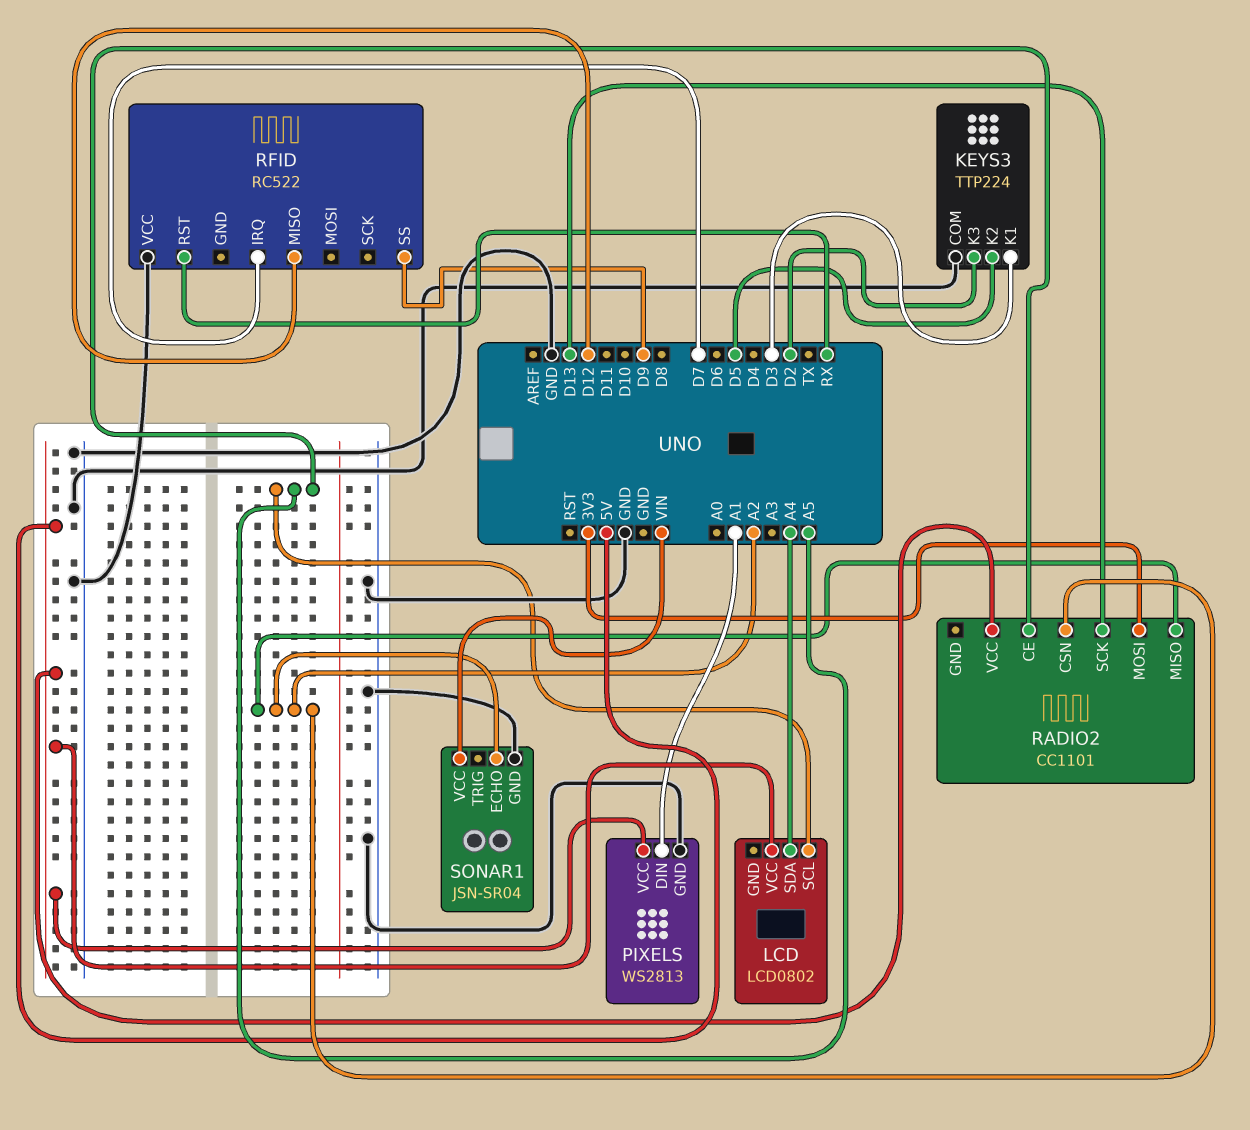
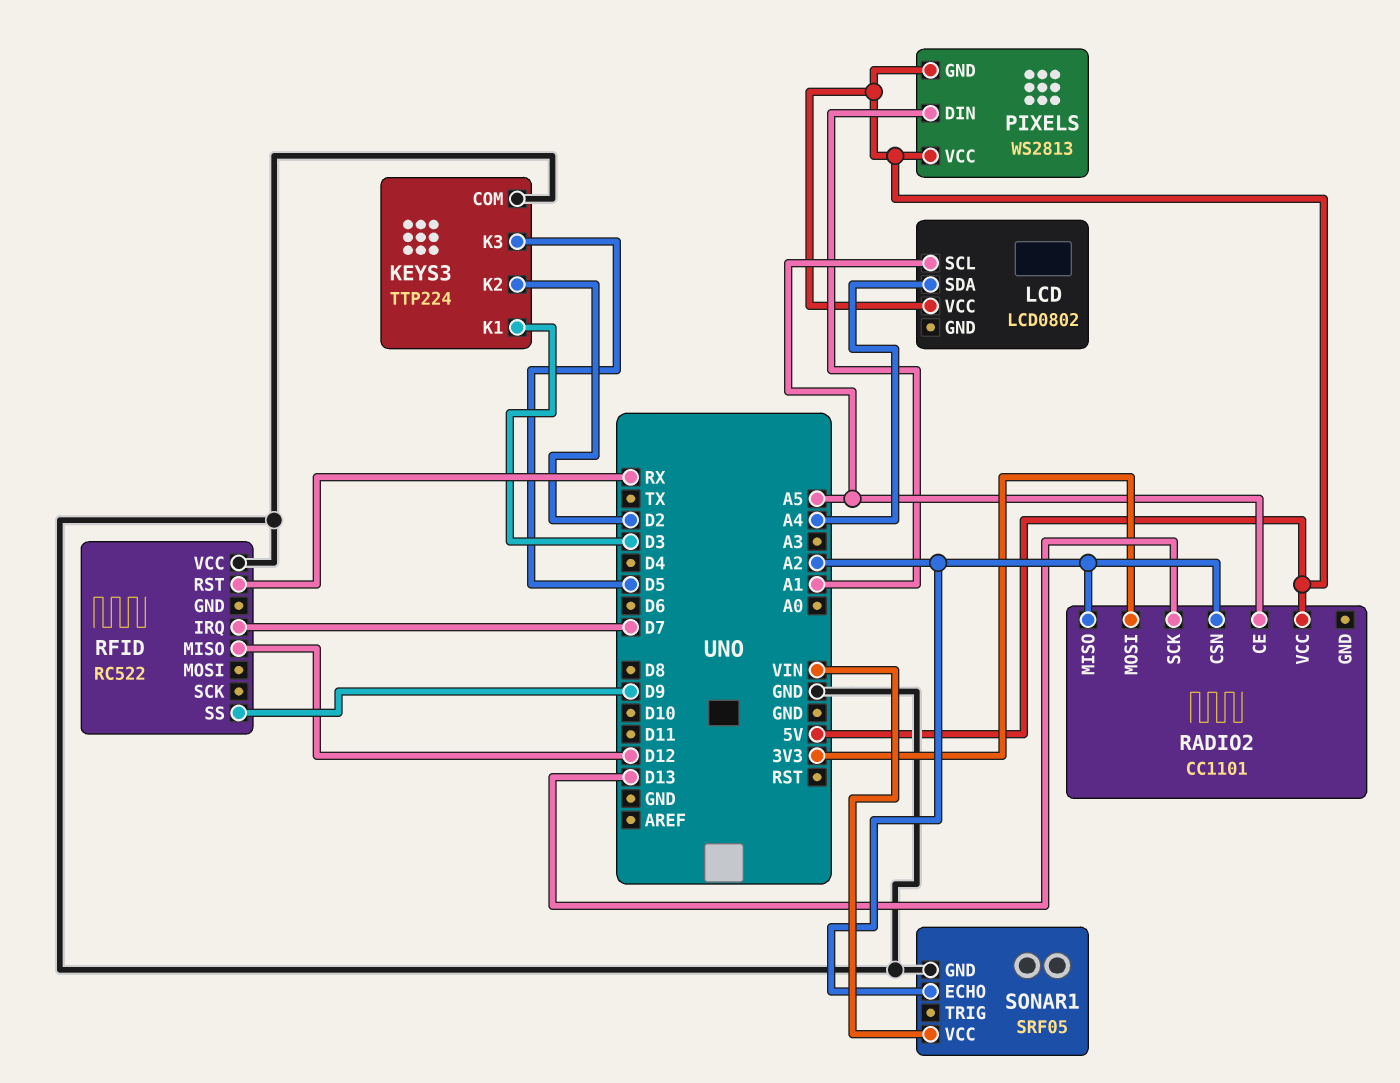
KEYS3 pin K2: D5 -> D2
KEYS3 pin K3: D2 -> D5
PIXELS pin GND: GND -> 5V
SONAR1: JSN-SR04 -> SRF05

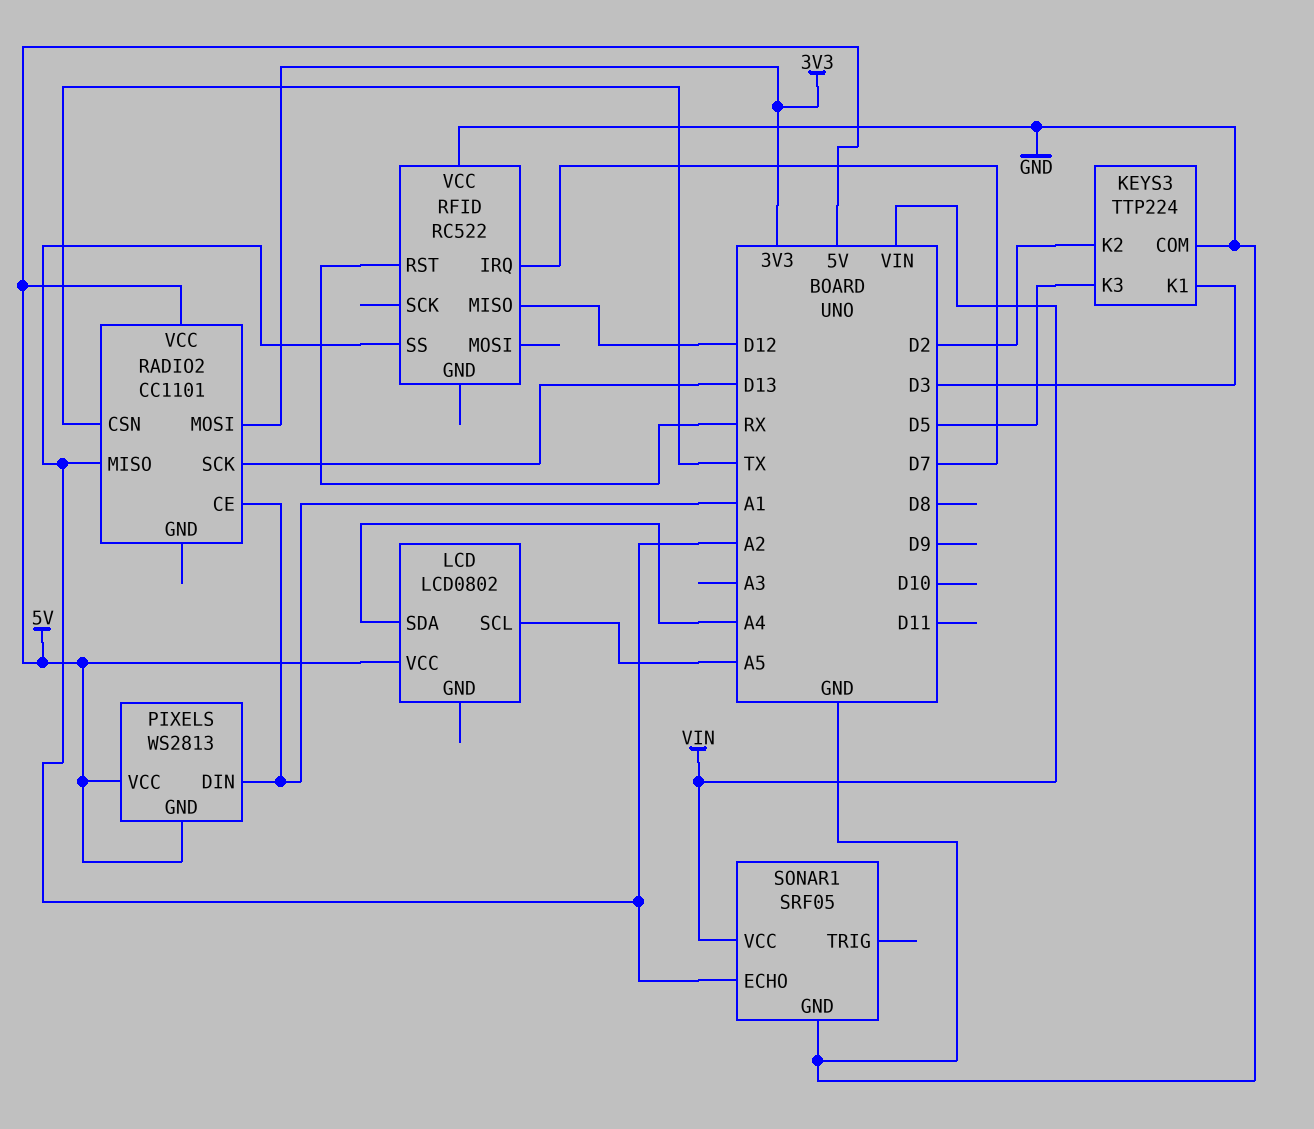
RADIO2 pin CE: A5 -> A1
RADIO2 pin CSN: A2 -> TX
RFID pin SS: D9 -> A2

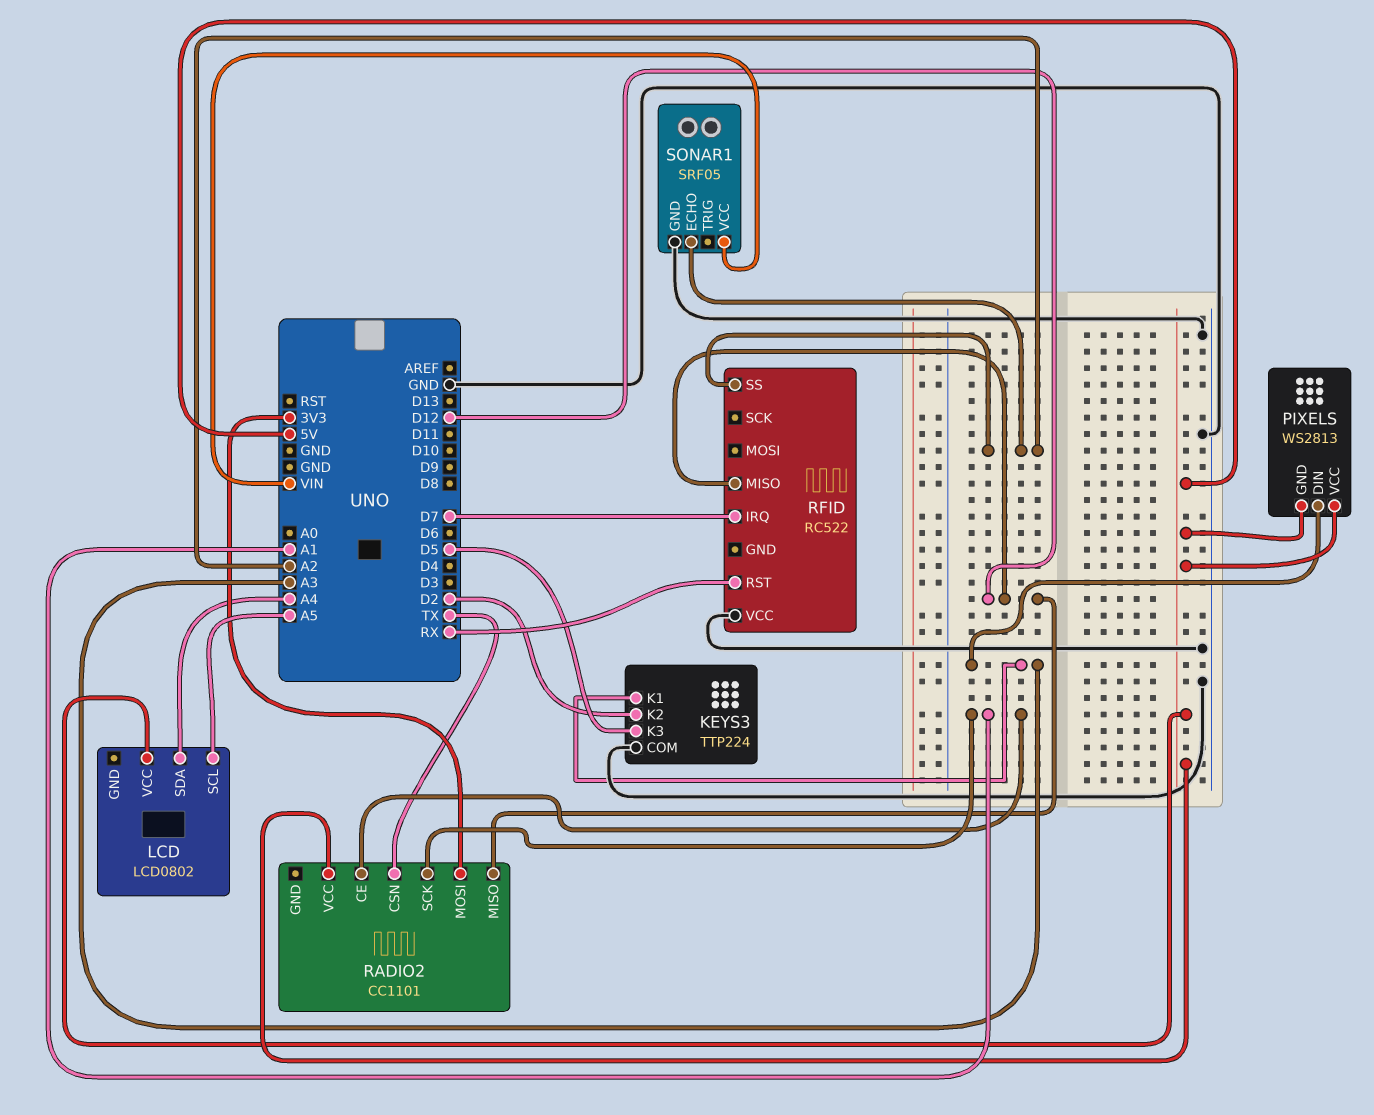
KEYS3 pin K1: D3 -> A3
PIXELS pin DIN: A1 -> A3
RADIO2 pin MISO: A2 -> D12
RADIO2 pin SCK: D13 -> A1

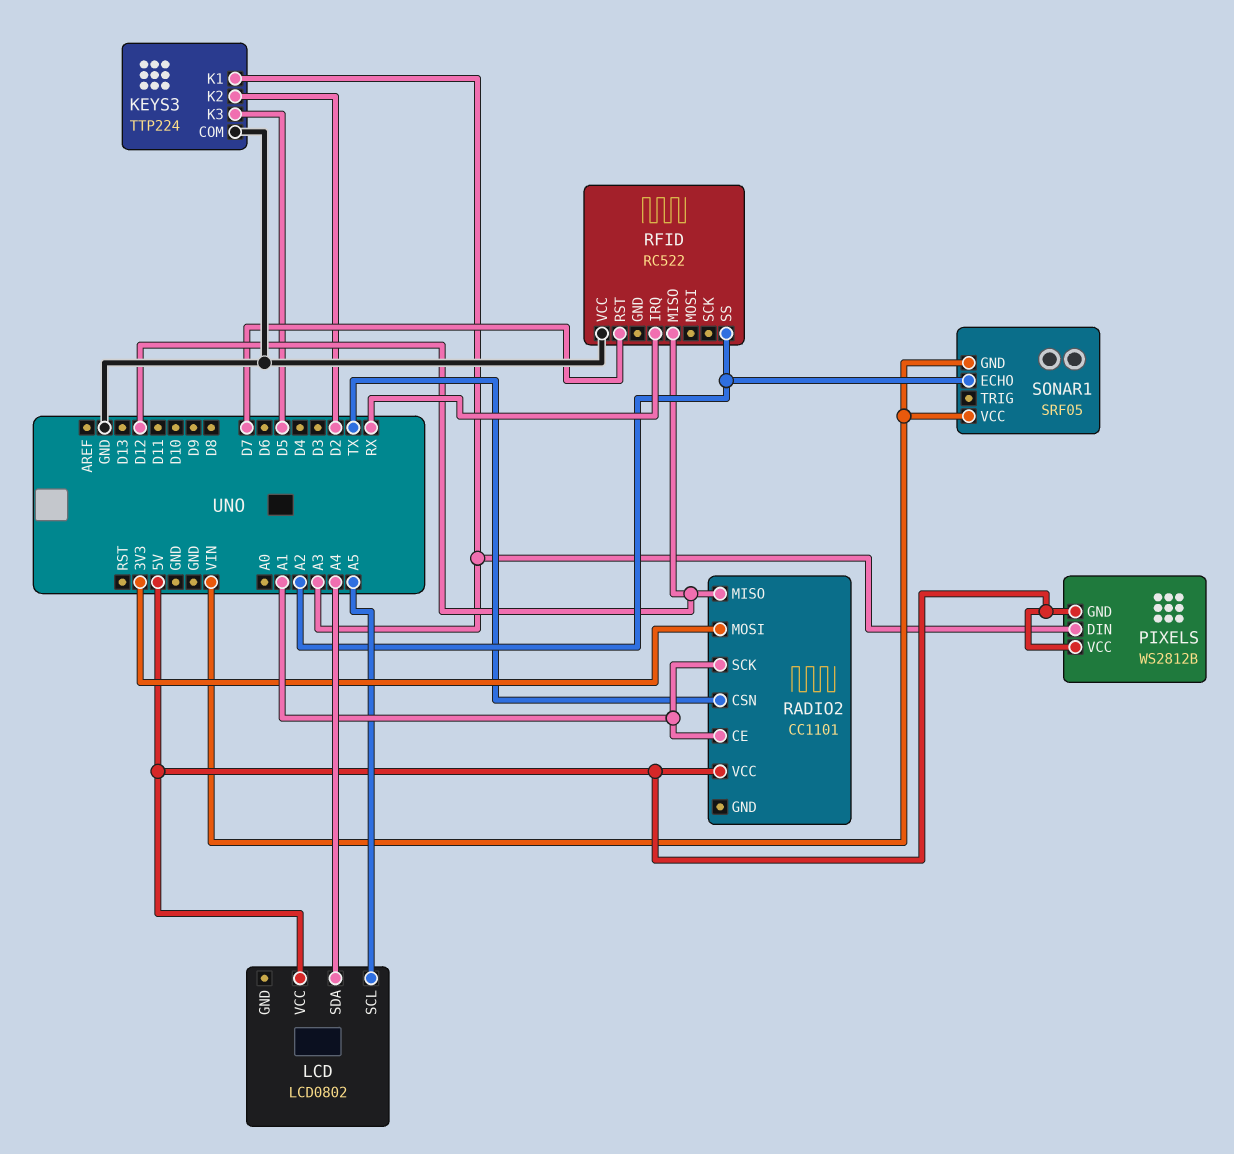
PIXELS: WS2813 -> WS2812B
RFID pin IRQ: D7 -> RX
RFID pin RST: RX -> D7
SONAR1 pin GND: GND -> VIN

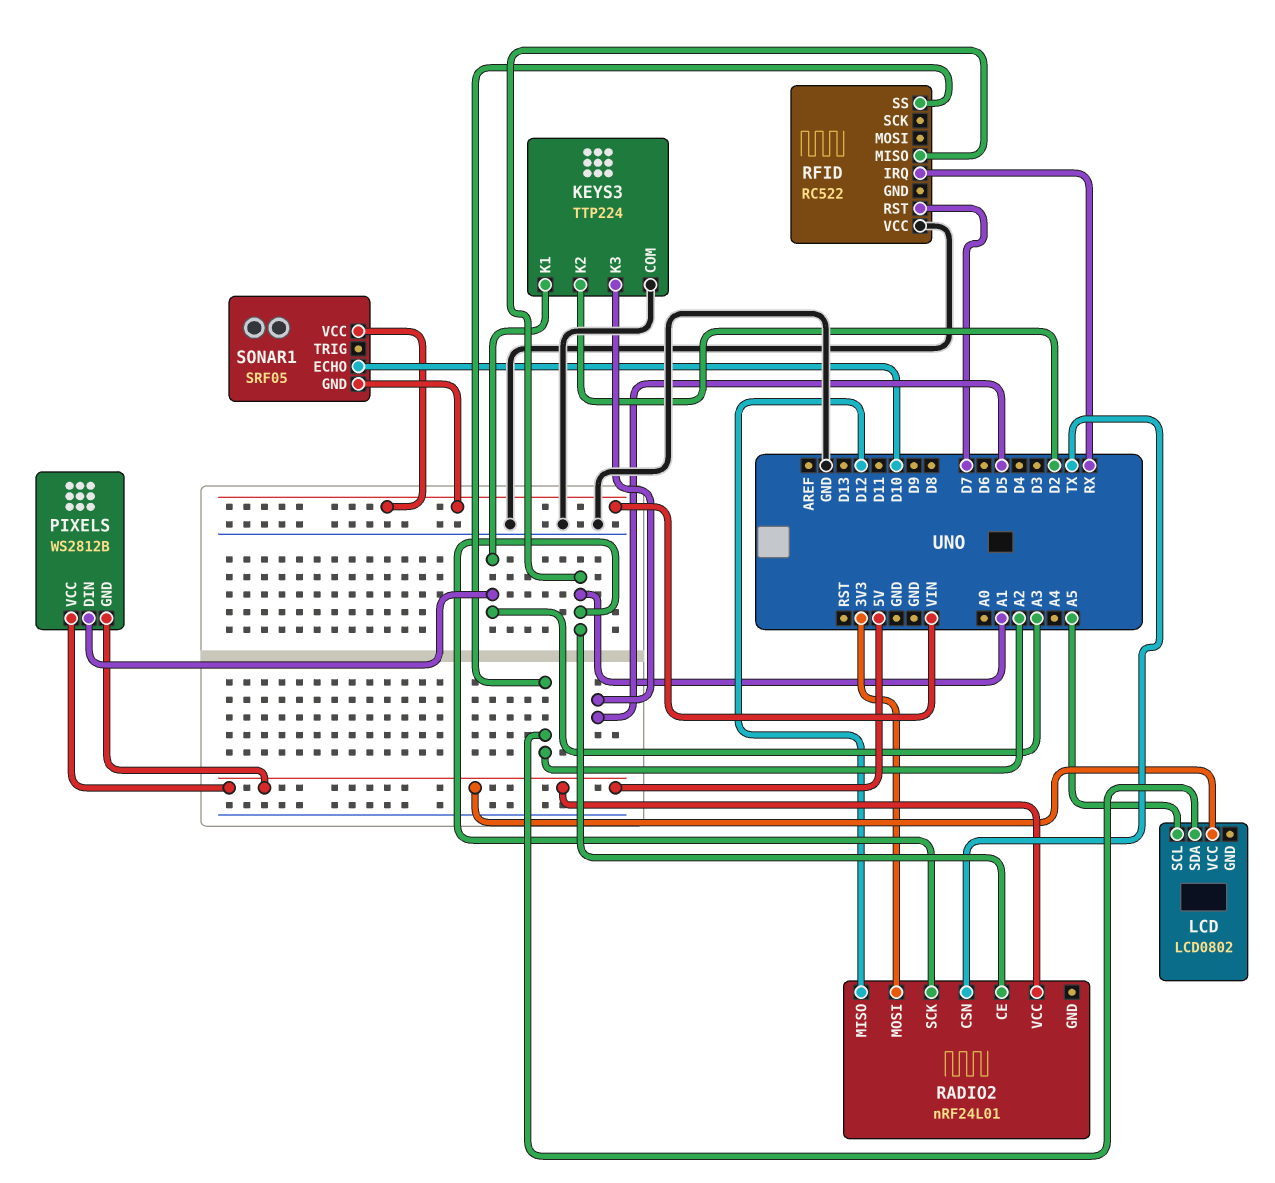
LCD pin SDA: A4 -> A2
RADIO2: CC1101 -> nRF24L01
RFID pin MISO: D12 -> A1
SONAR1 pin ECHO: A2 -> D10

